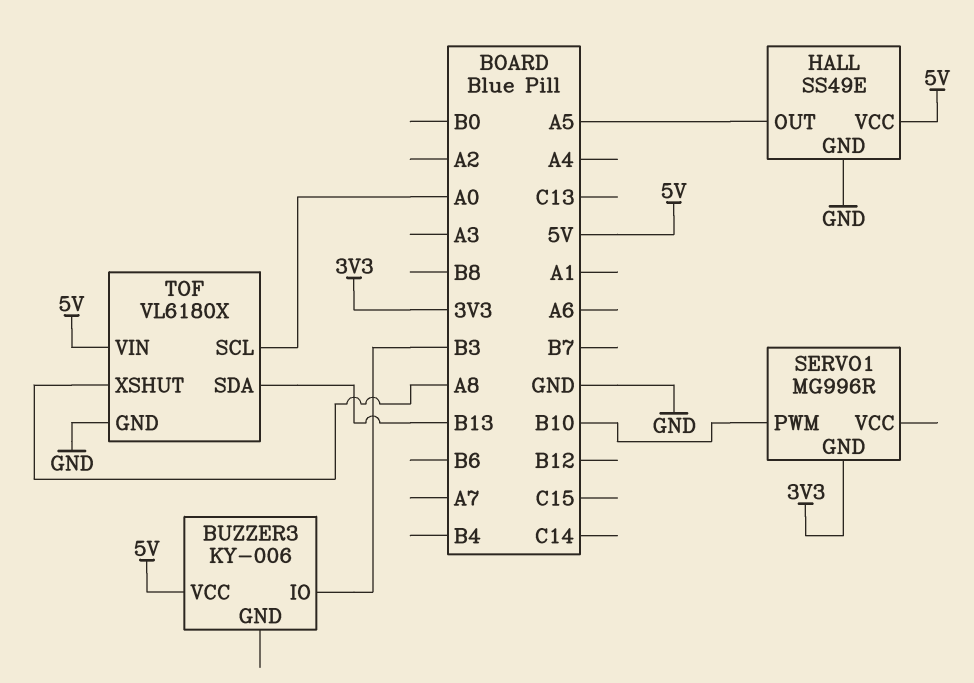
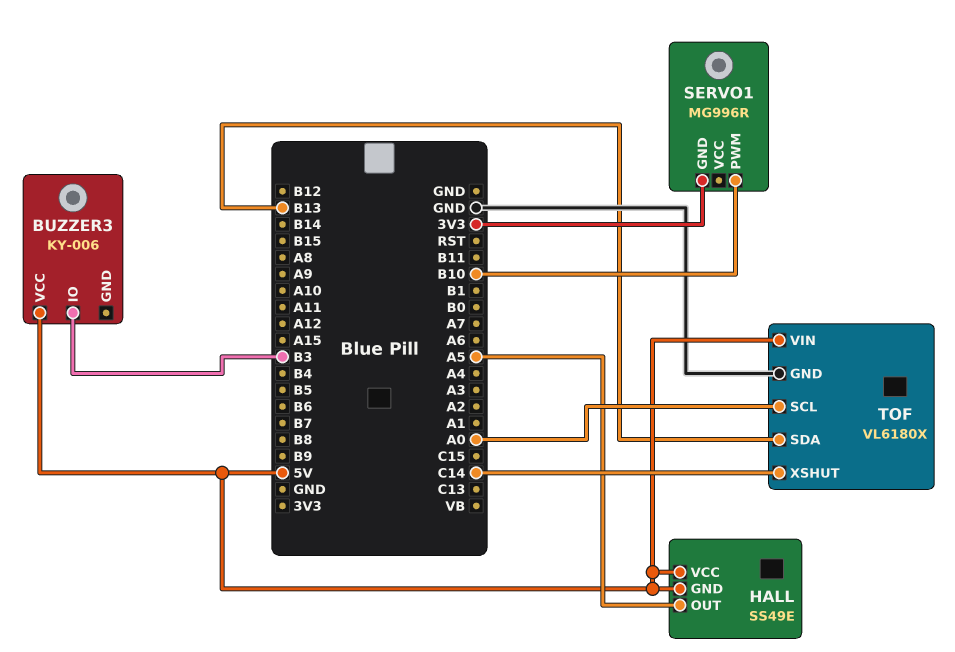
HALL pin GND: GND -> 5V
TOF pin XSHUT: A8 -> C14

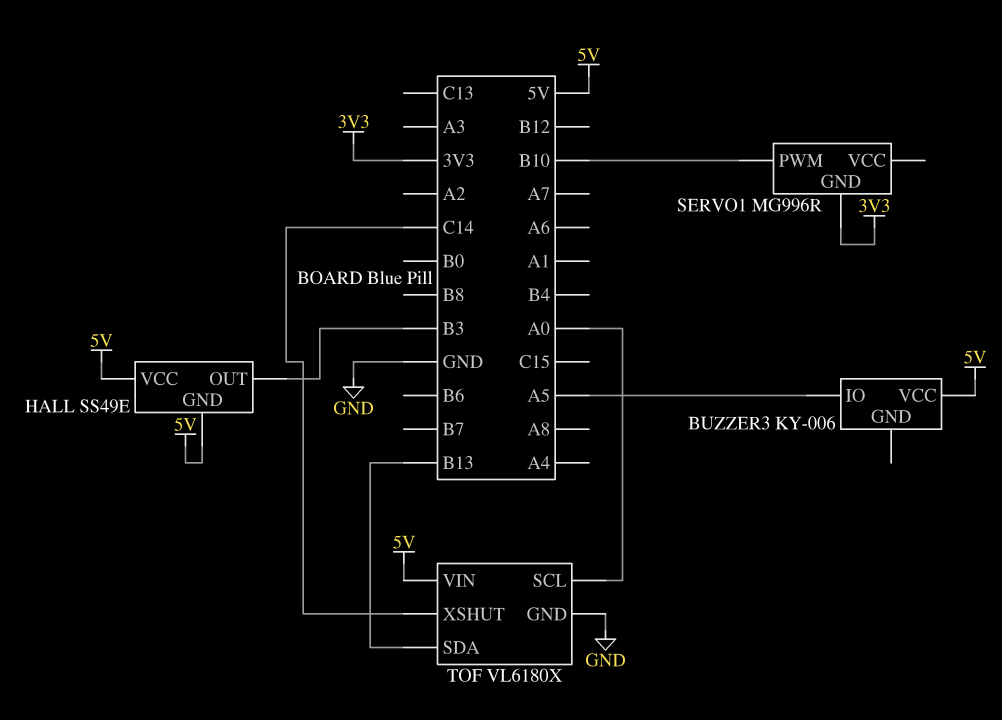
BUZZER3 pin IO: B3 -> A5
HALL pin OUT: A5 -> B3

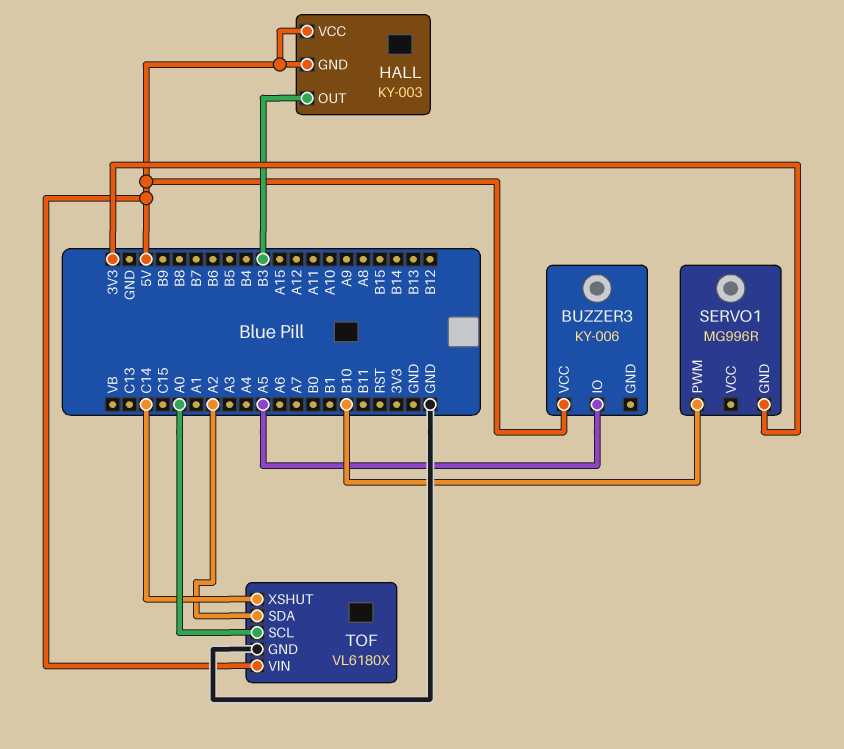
HALL: SS49E -> KY-003
TOF pin SDA: B13 -> A2

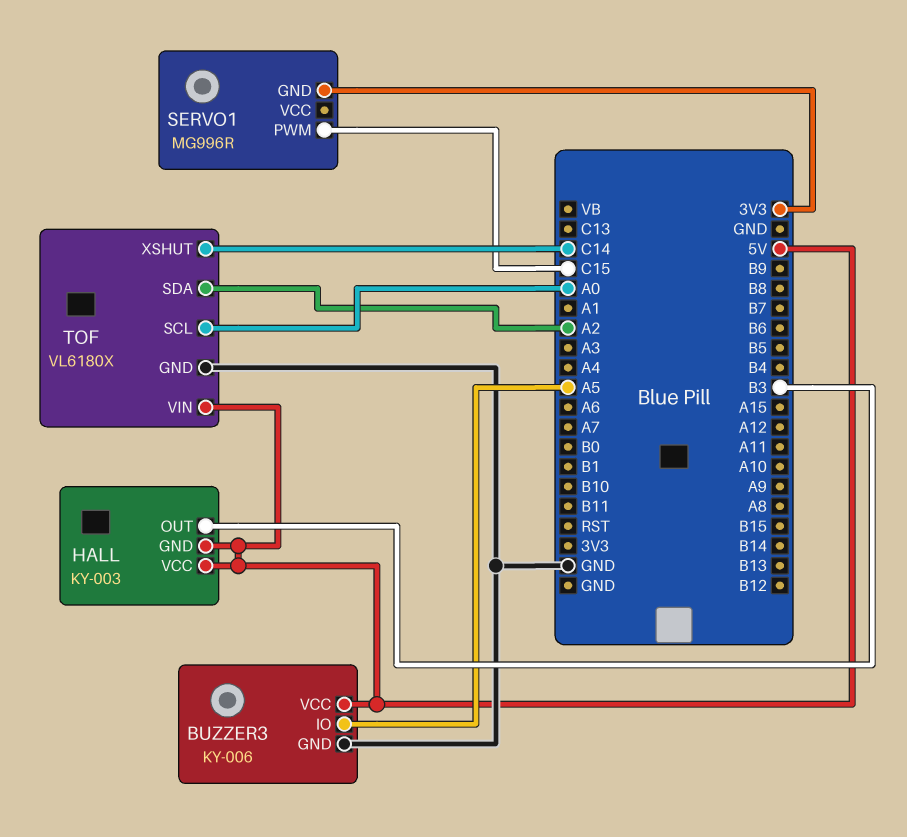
BUZZER3 pin GND: none -> GND
SERVO1 pin PWM: B10 -> C15

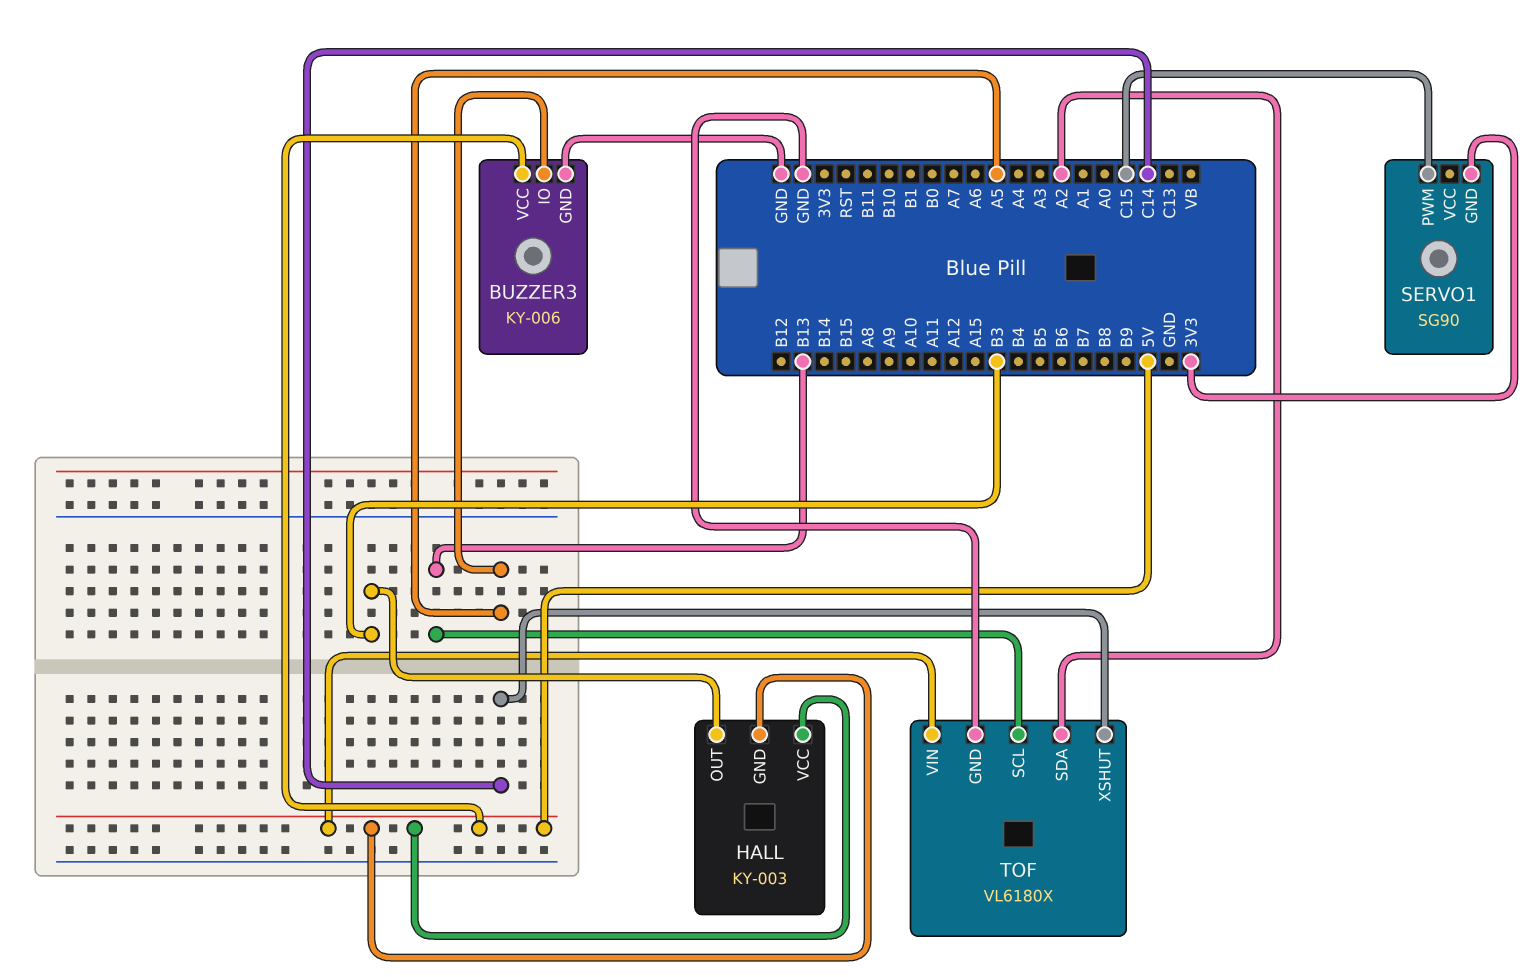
SERVO1: MG996R -> SG90
TOF pin SCL: A0 -> B13

